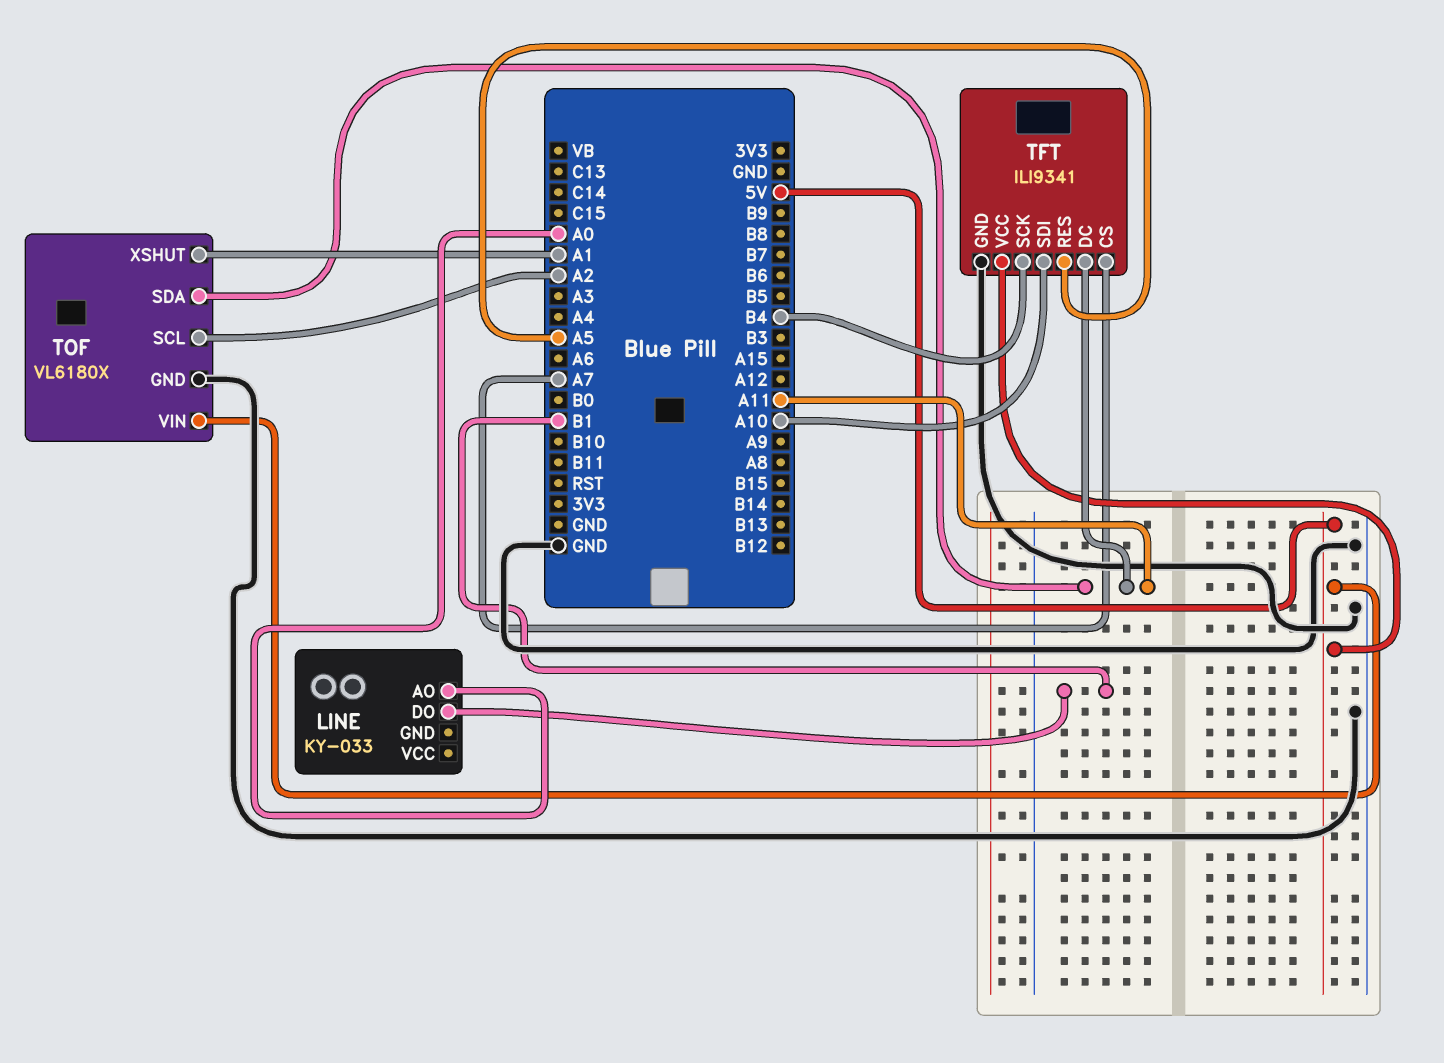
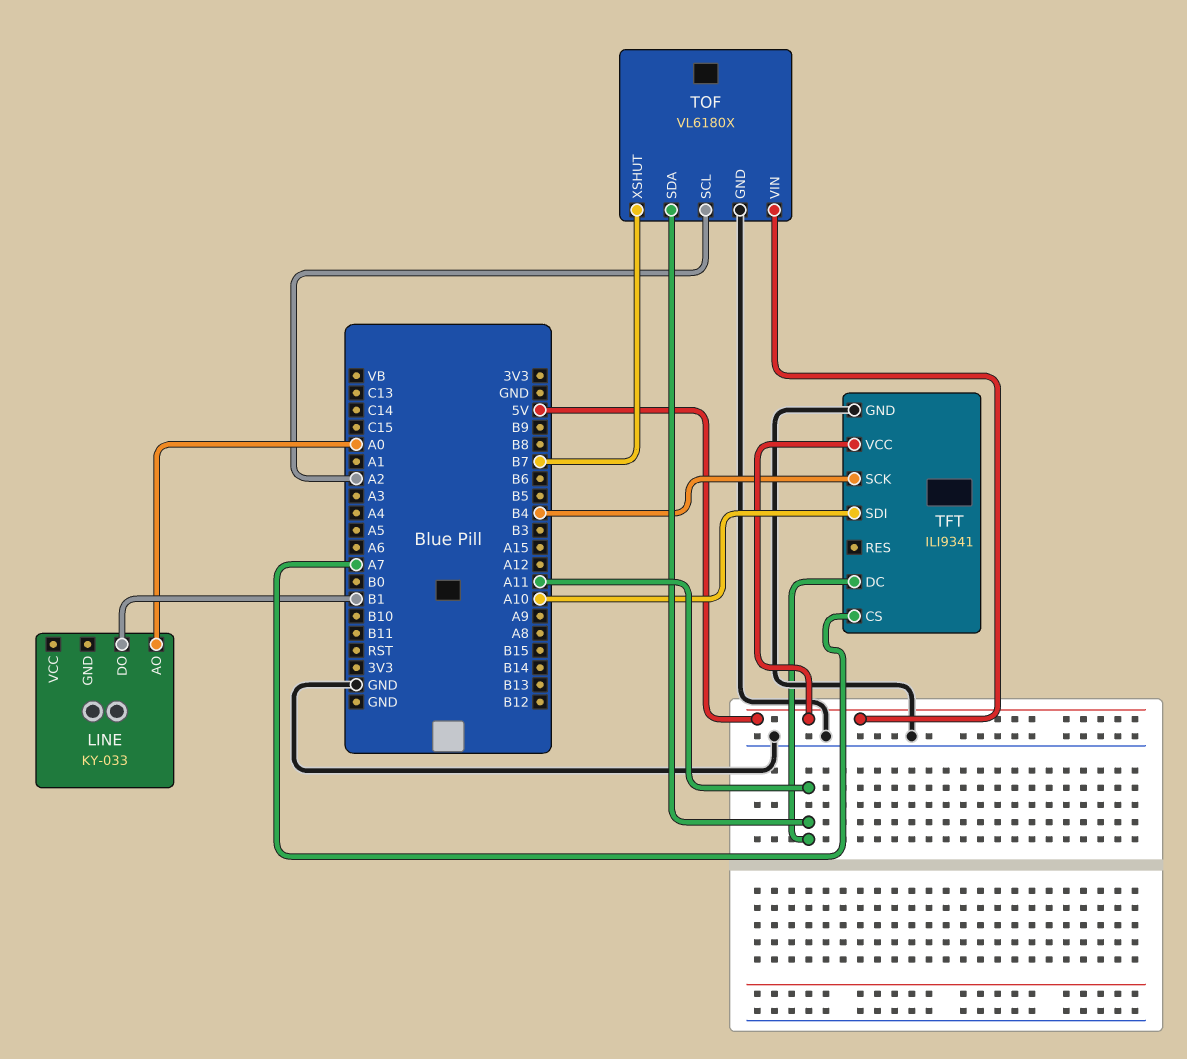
TFT pin RES: A5 -> none
TOF pin XSHUT: A1 -> B7

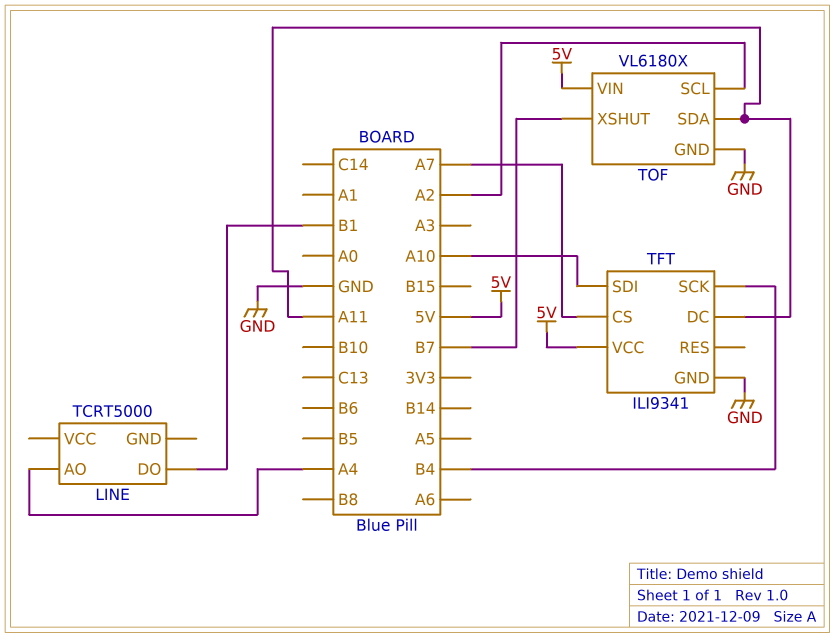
LINE: KY-033 -> TCRT5000
LINE pin AO: A0 -> A4

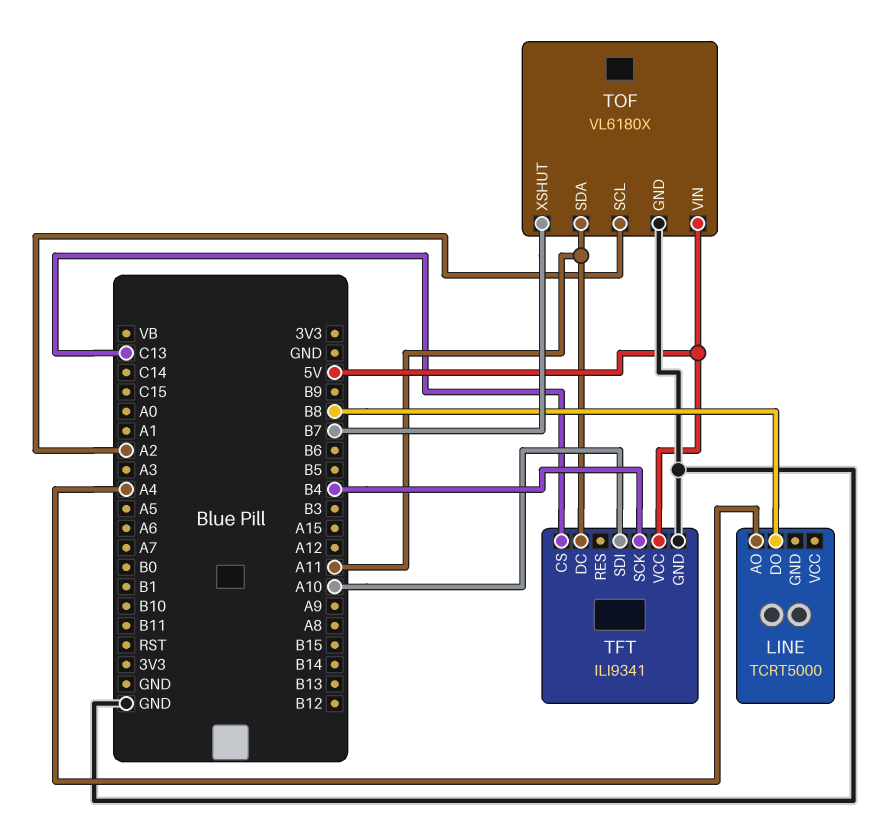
LINE pin DO: B1 -> B8
TFT pin CS: A7 -> C13

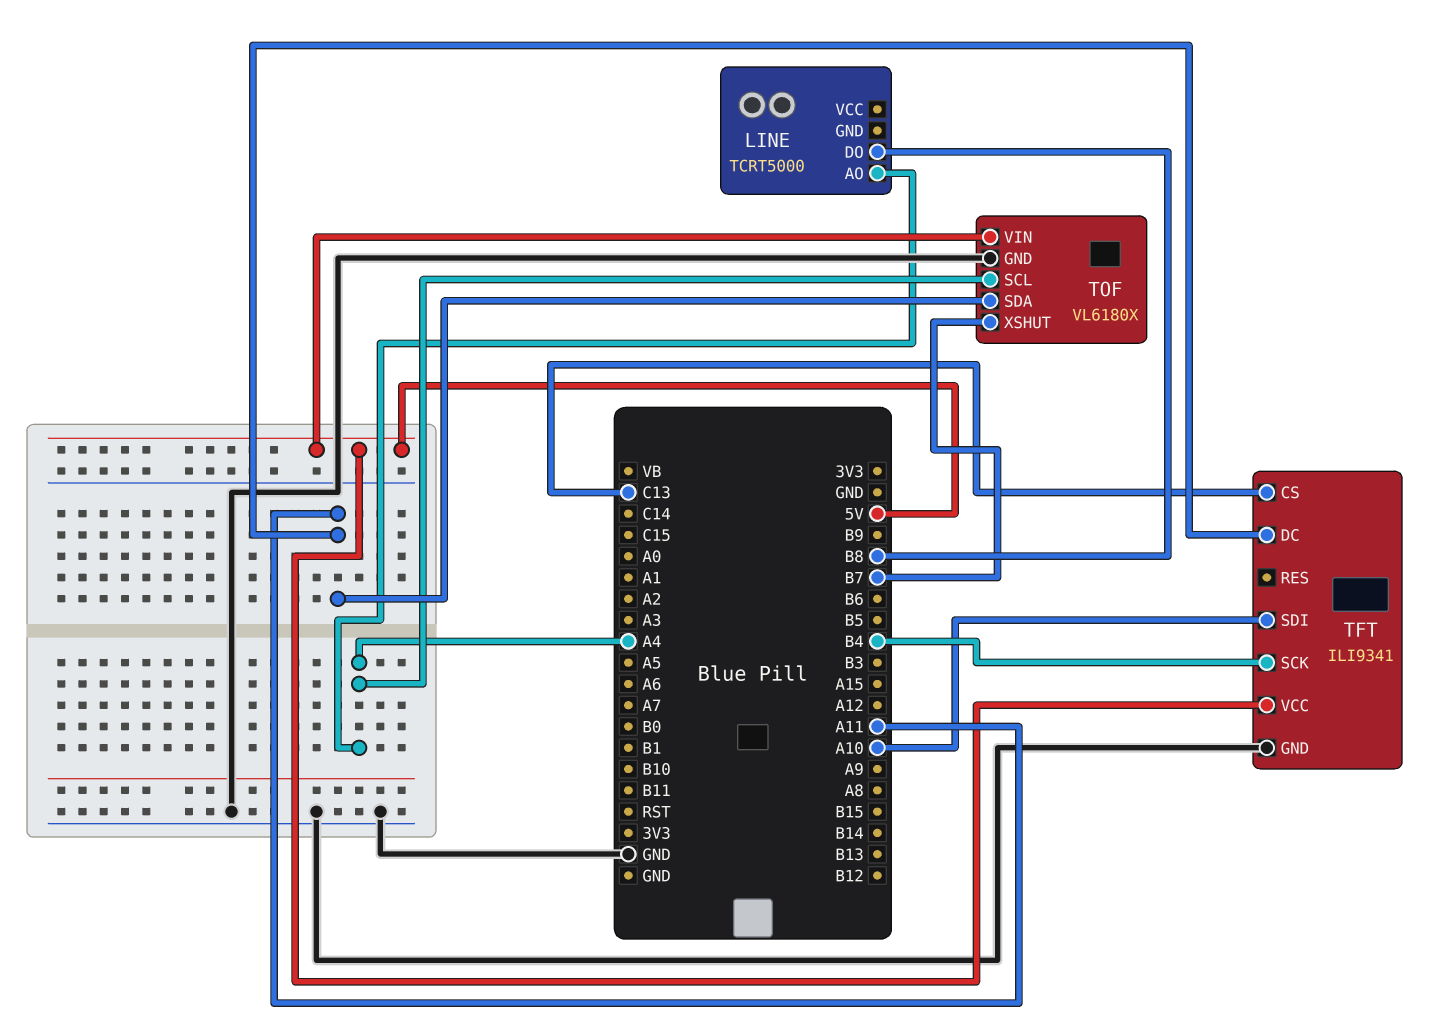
TOF pin SCL: A2 -> A4

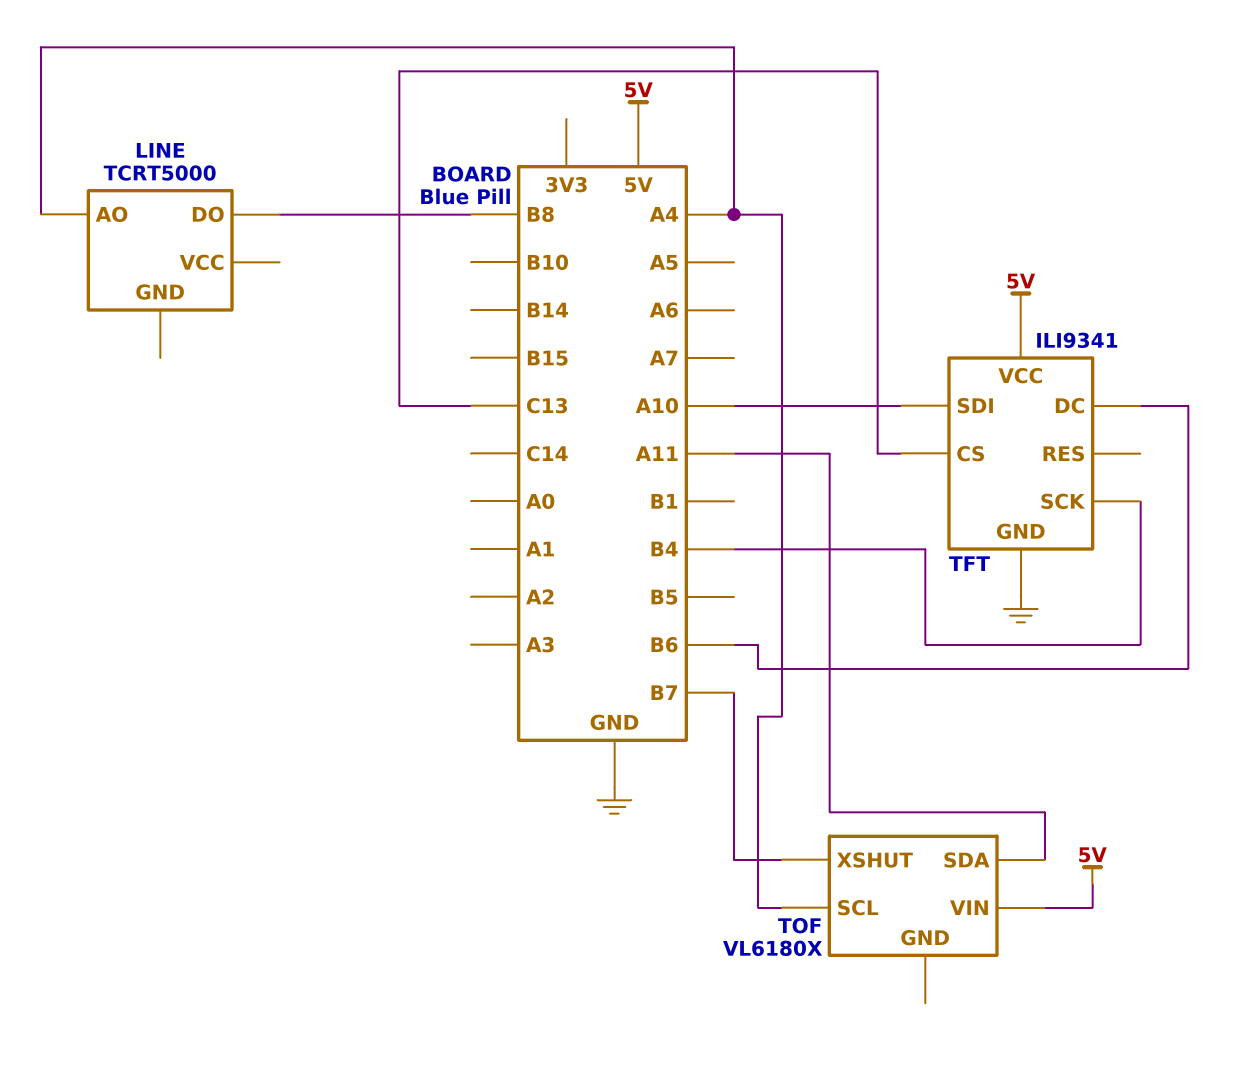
TFT pin DC: A11 -> B6
TOF pin GND: GND -> none

